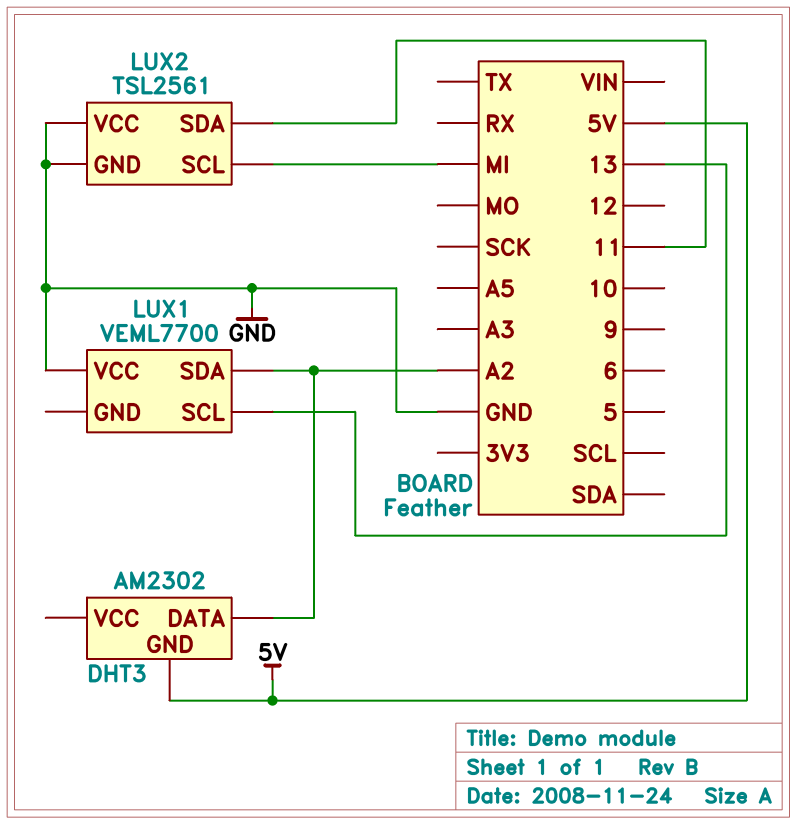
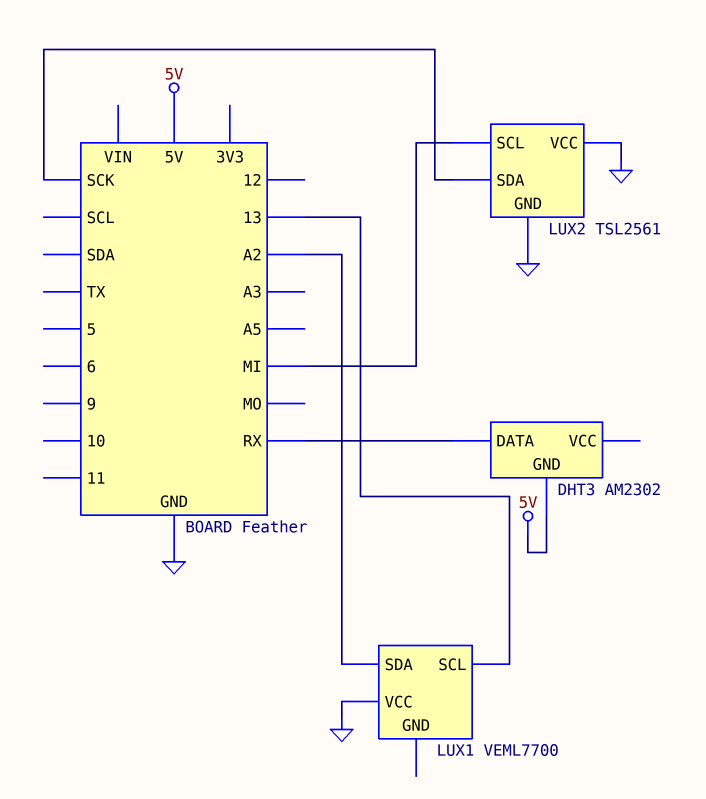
DHT3 pin DATA: A2 -> RX
LUX2 pin SDA: 11 -> SCK

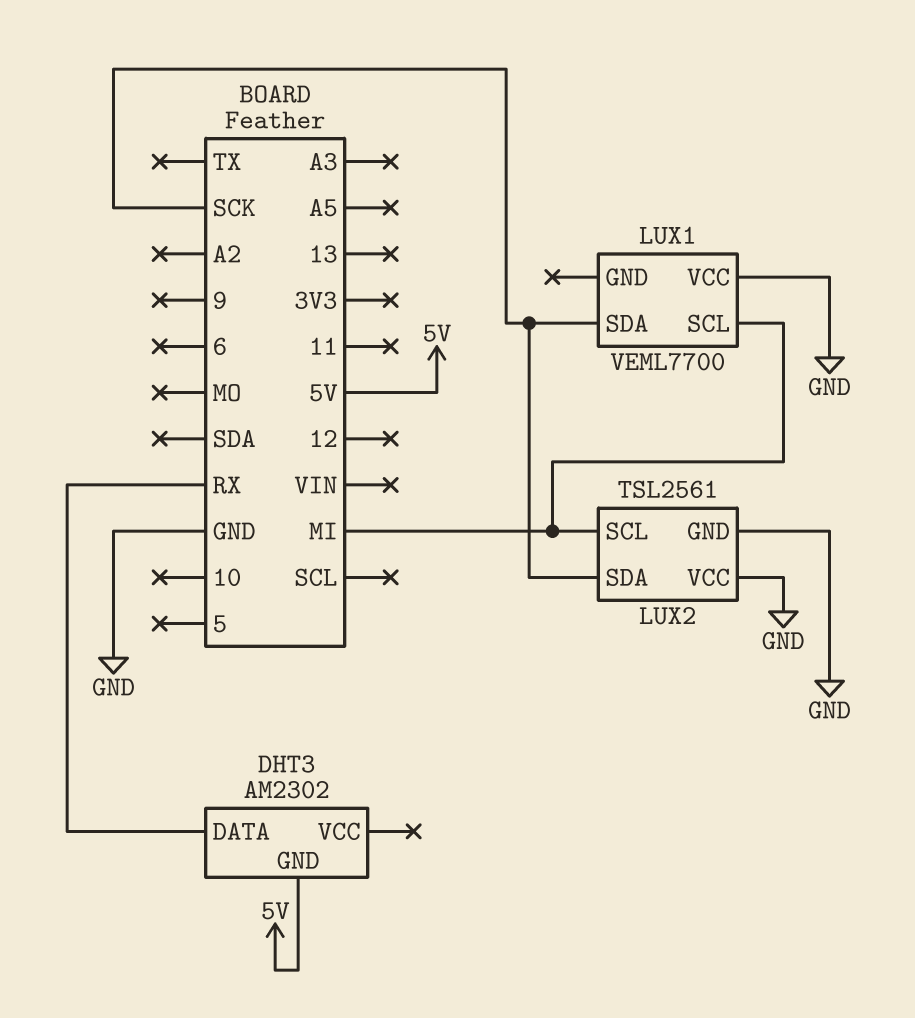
LUX1 pin SCL: 13 -> MI
LUX1 pin SDA: A2 -> SCK

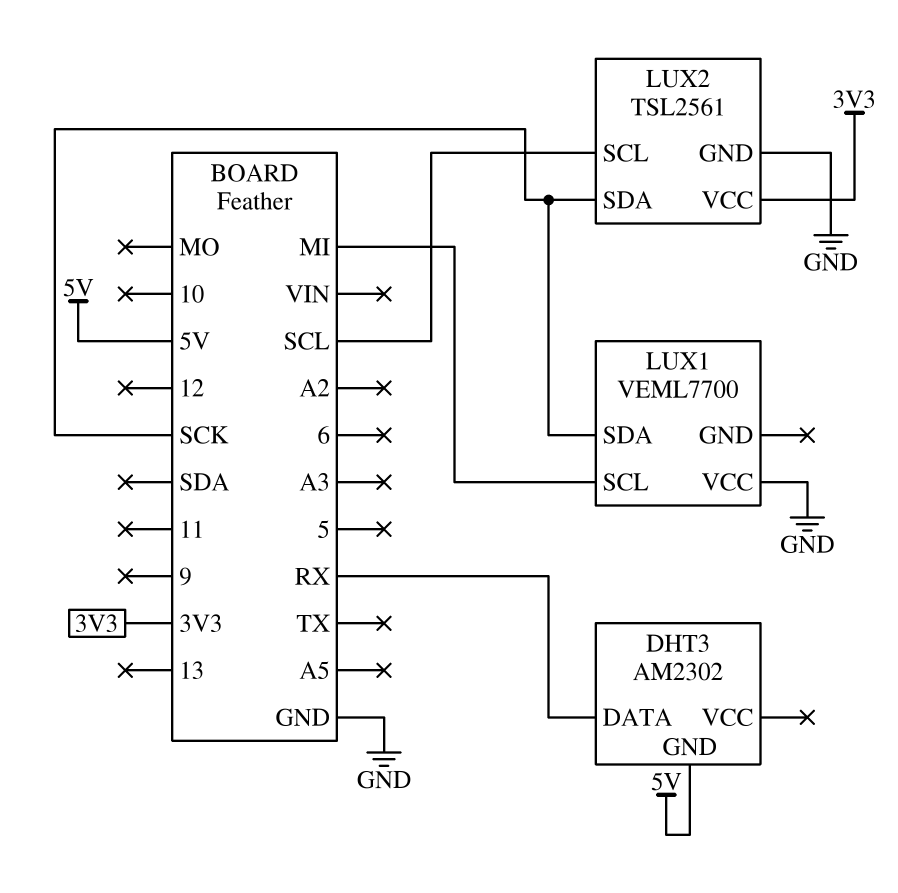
LUX2 pin SCL: MI -> SCL
LUX2 pin VCC: GND -> 3V3

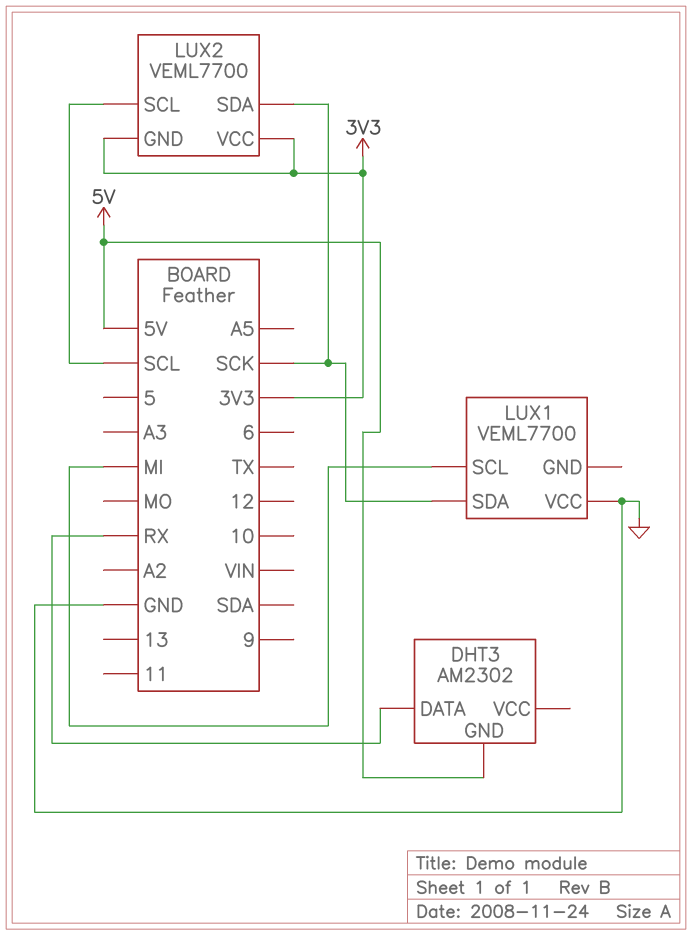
LUX2: TSL2561 -> VEML7700
LUX2 pin GND: GND -> 3V3

